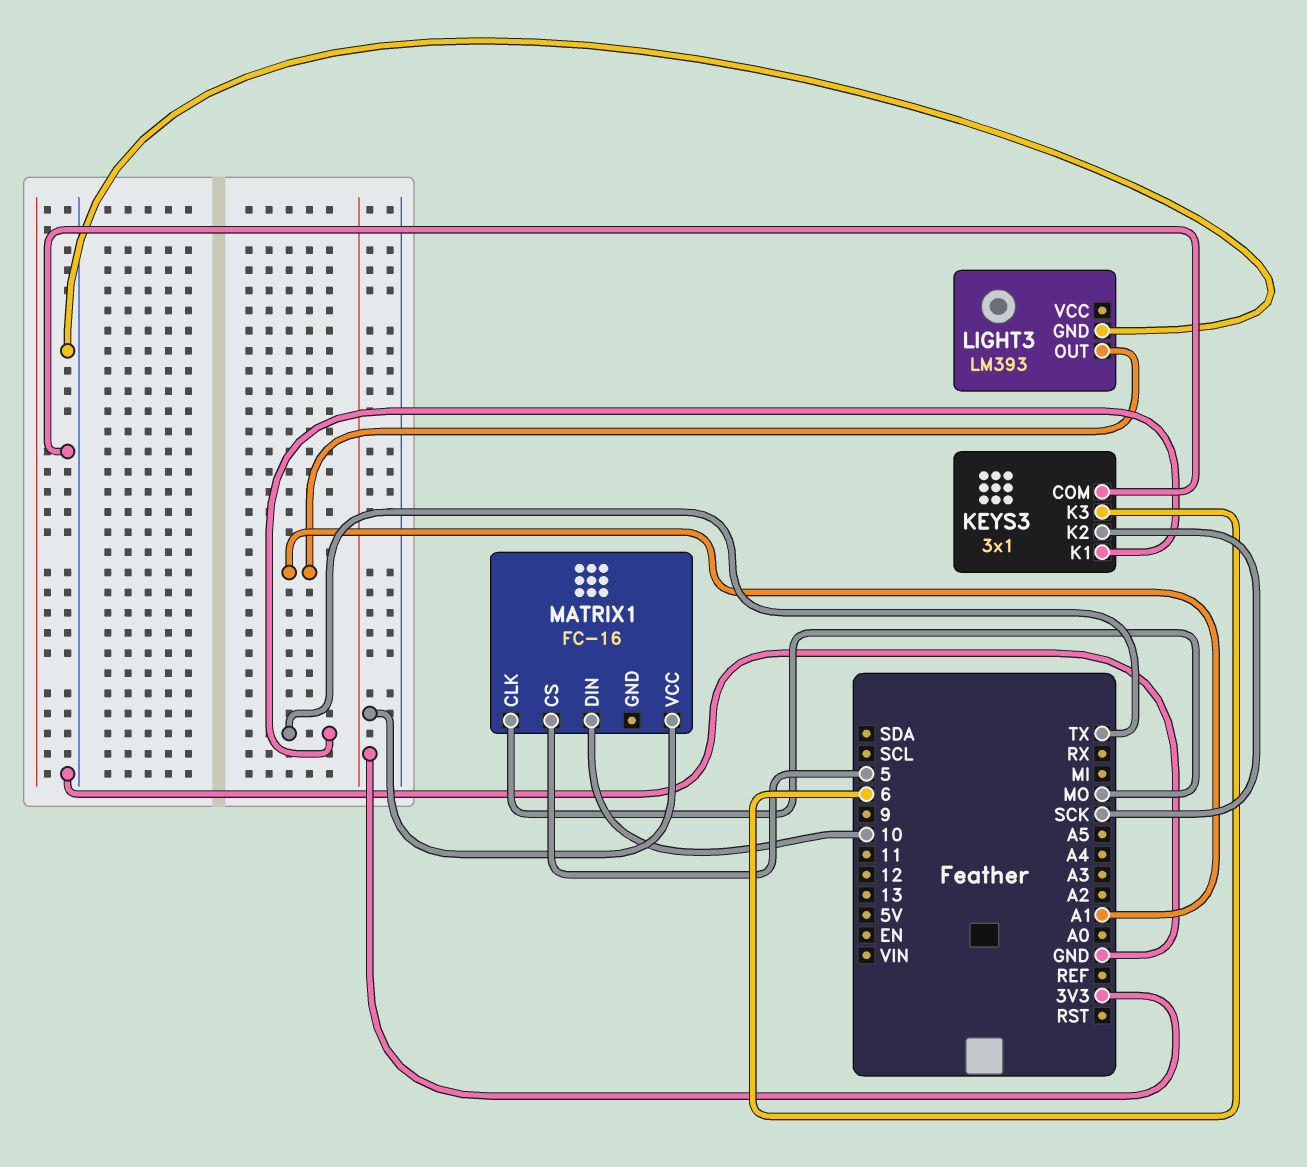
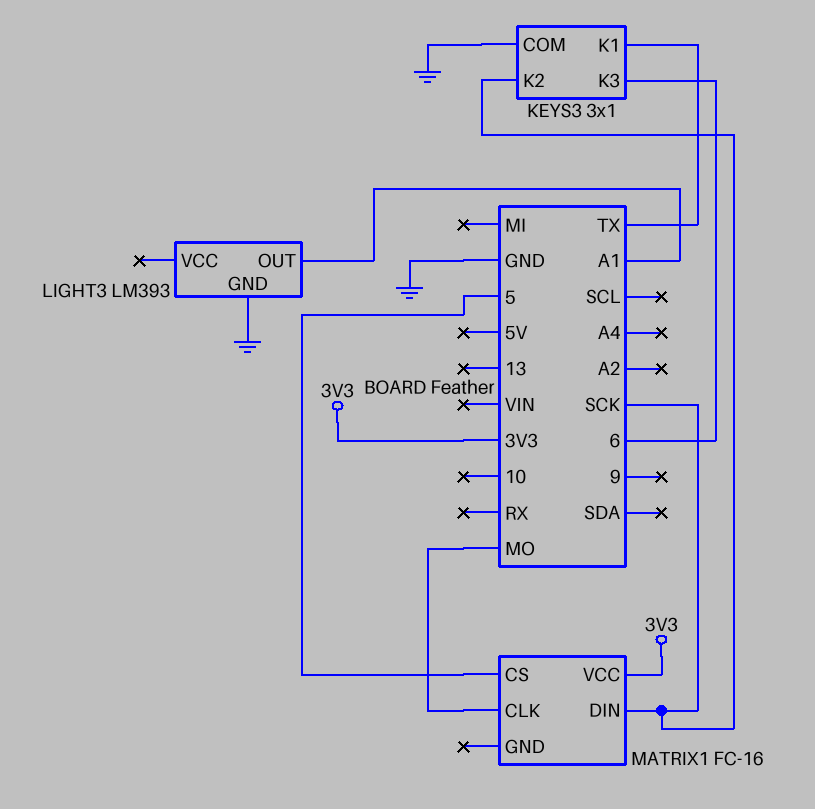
MATRIX1 pin DIN: 10 -> SCK

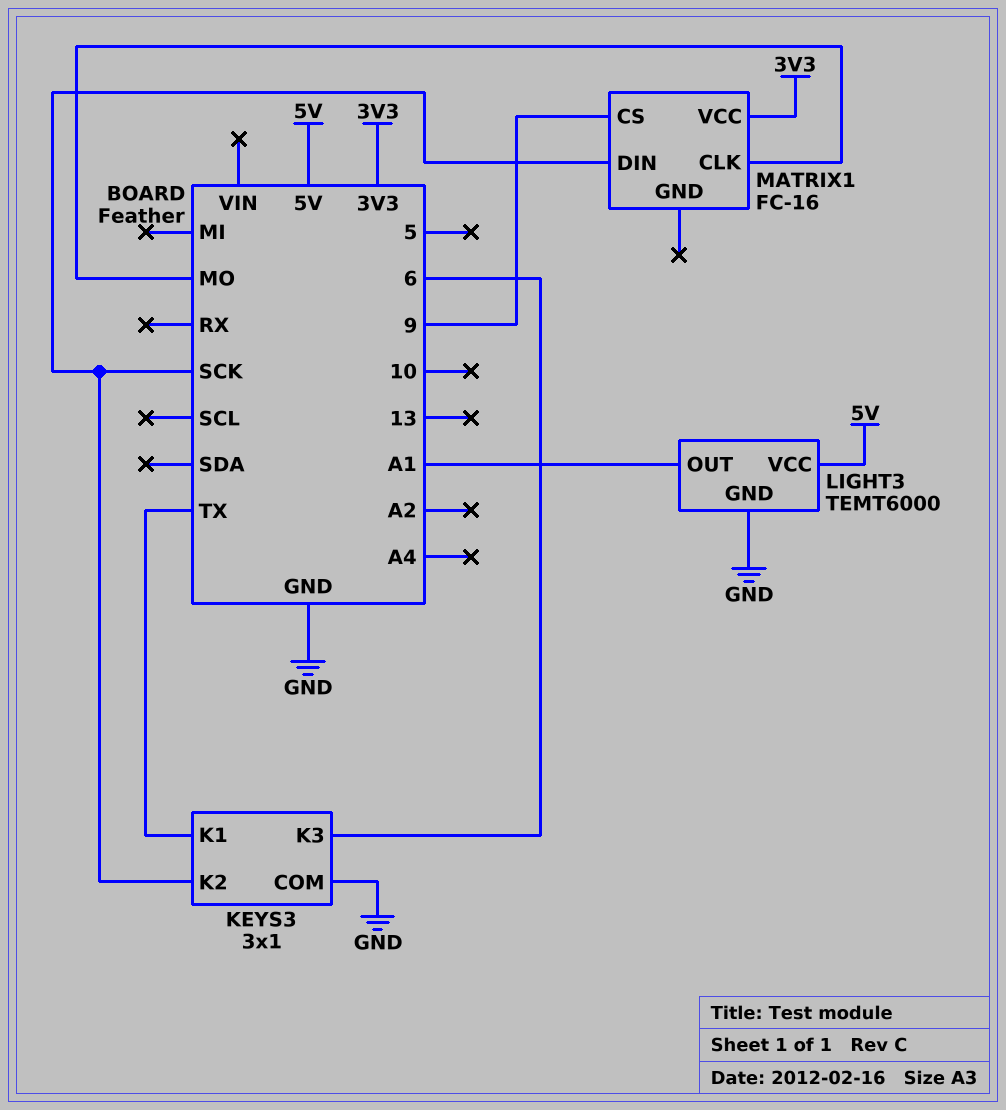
LIGHT3: LM393 -> TEMT6000
LIGHT3 pin VCC: none -> 5V
MATRIX1 pin CS: 5 -> 9

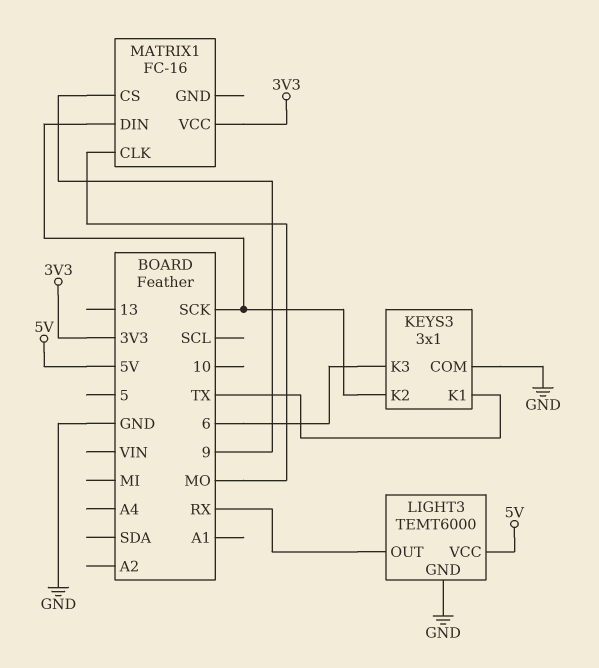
LIGHT3 pin OUT: A1 -> RX

